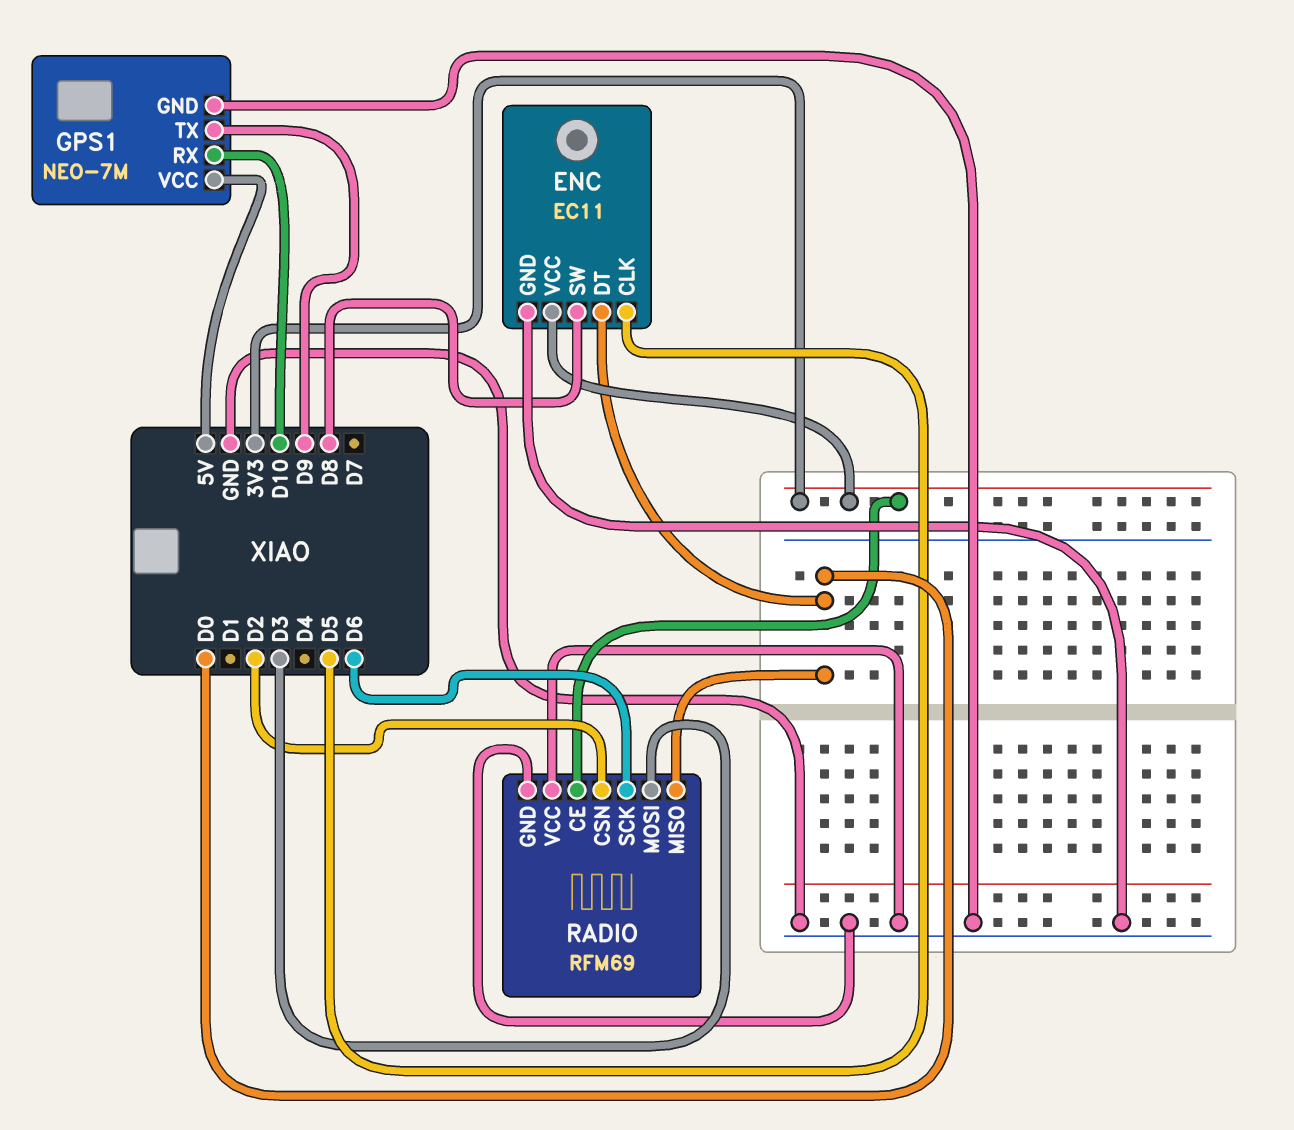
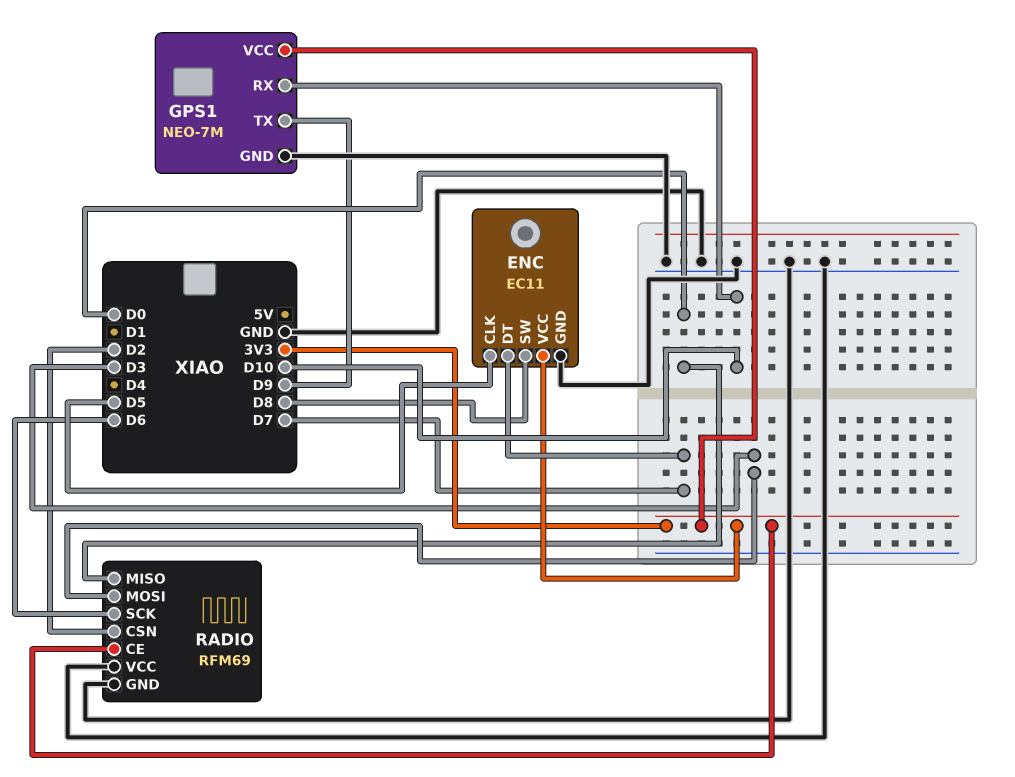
ENC pin DT: D0 -> D7
GPS1 pin VCC: 5V -> 3V3

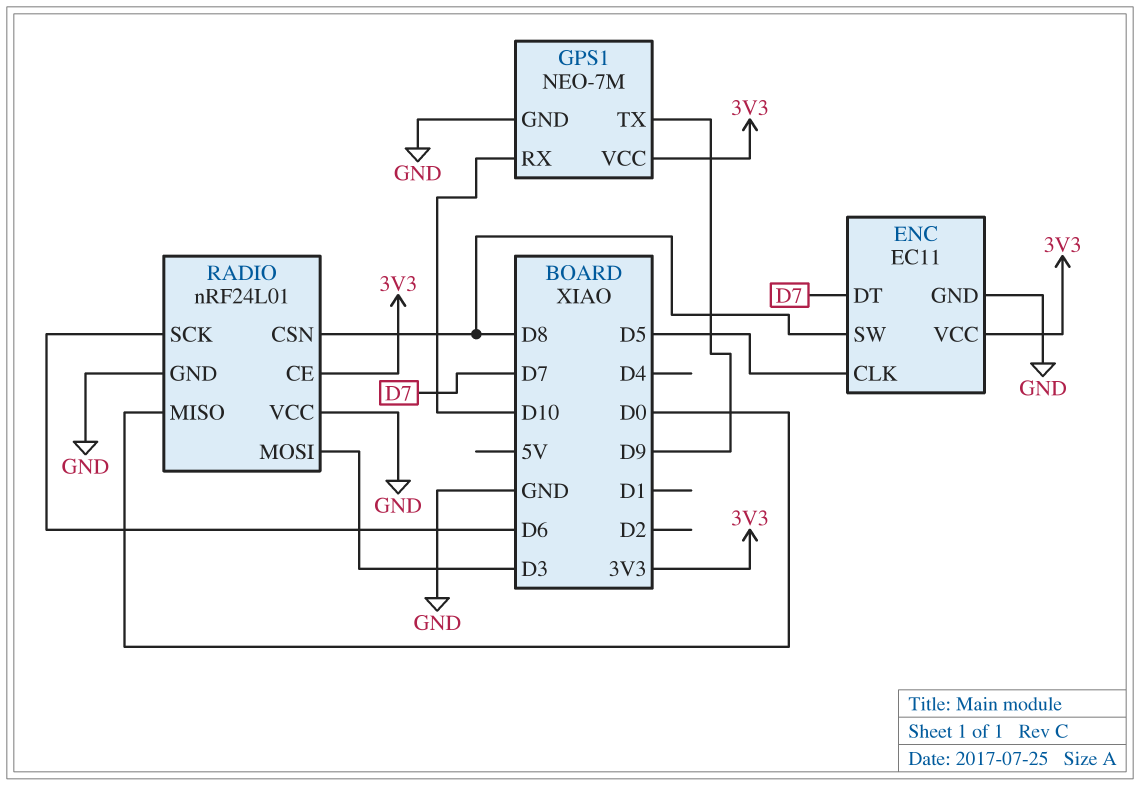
RADIO: RFM69 -> nRF24L01
RADIO pin CSN: D2 -> D8

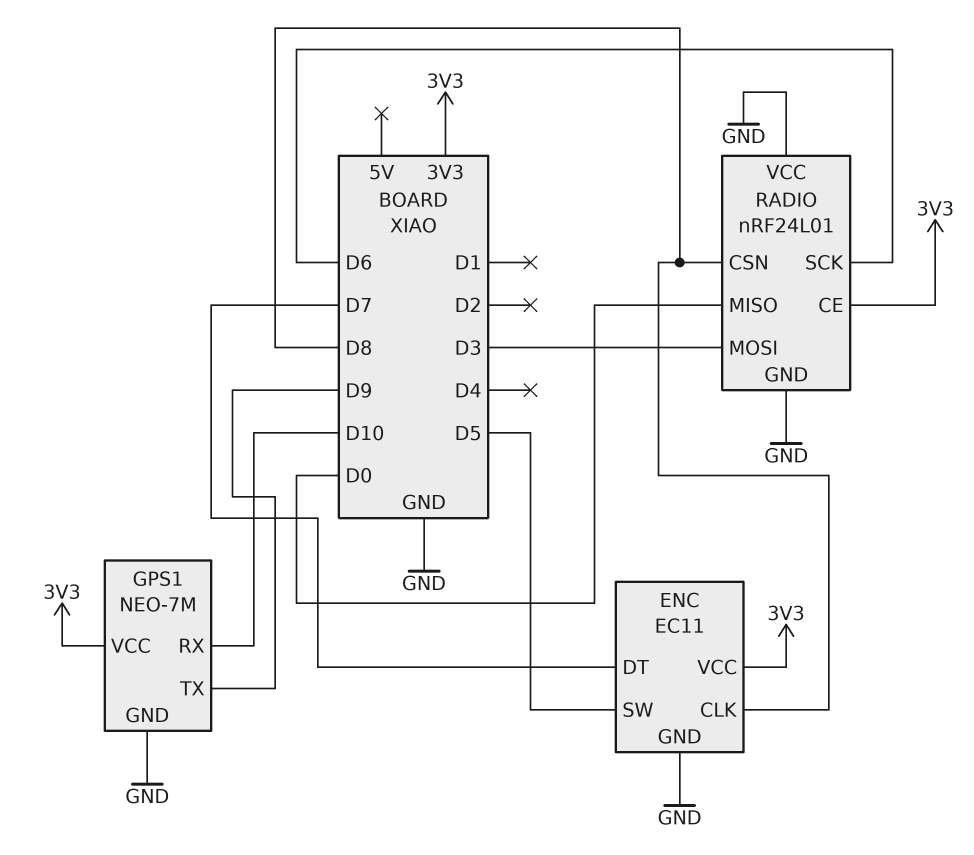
ENC pin CLK: D5 -> D8
ENC pin SW: D8 -> D5

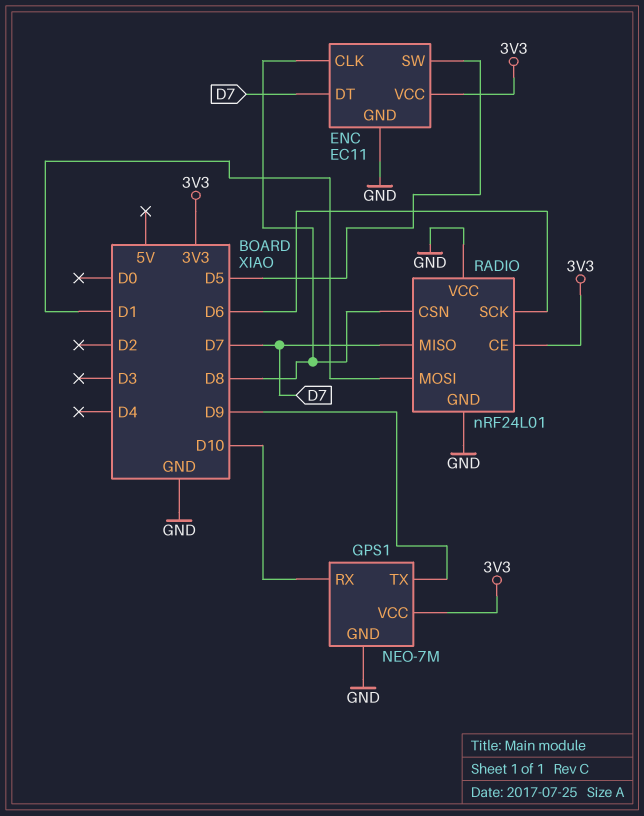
RADIO pin MISO: D0 -> D7
RADIO pin MOSI: D3 -> D1

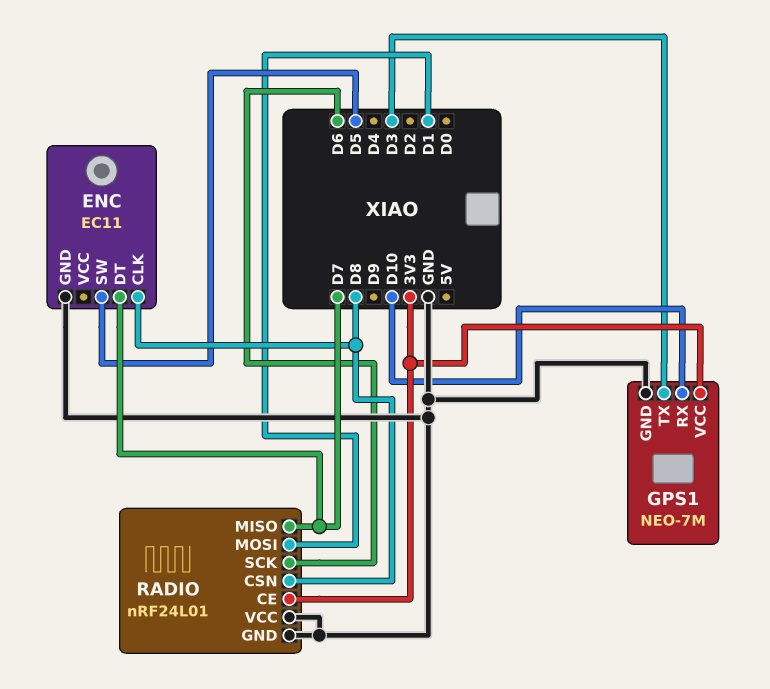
ENC pin VCC: 3V3 -> none
GPS1 pin TX: D9 -> D3

